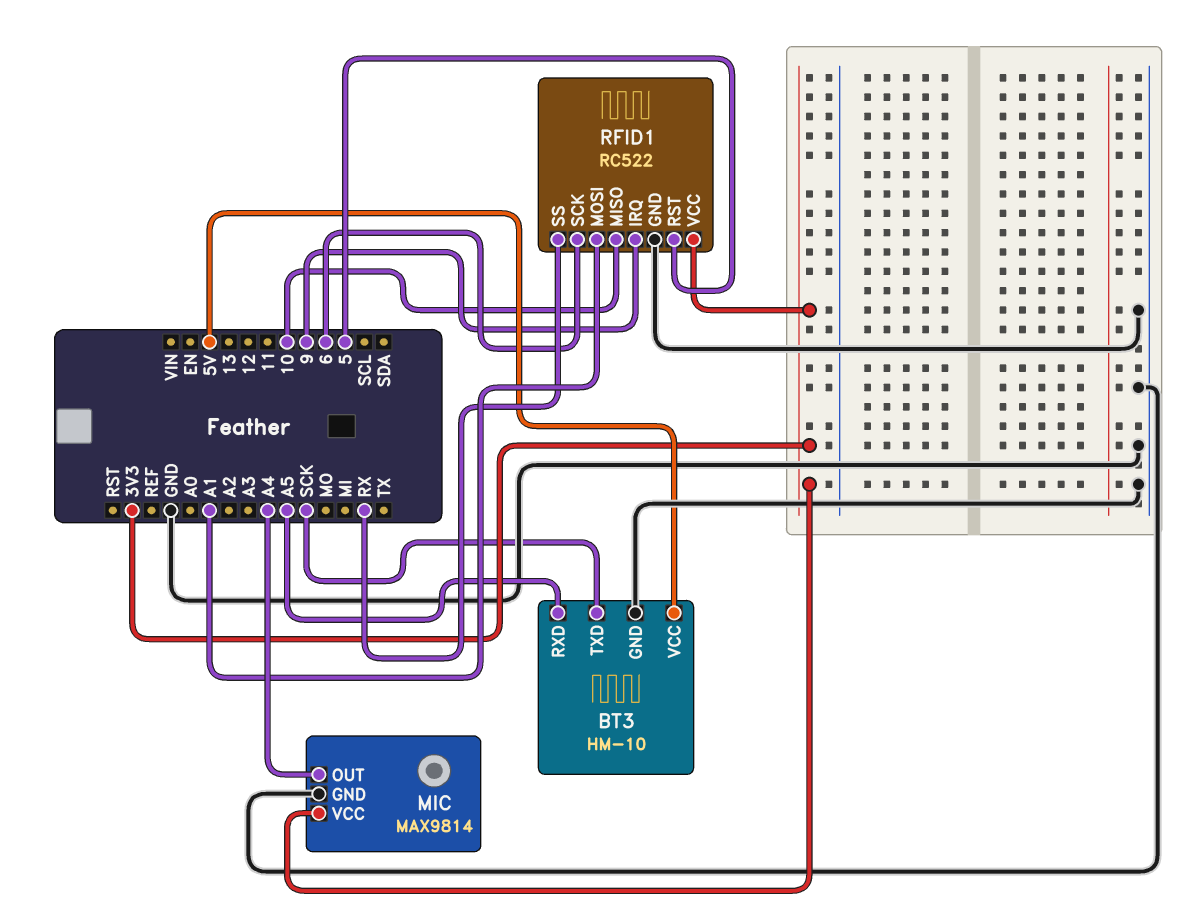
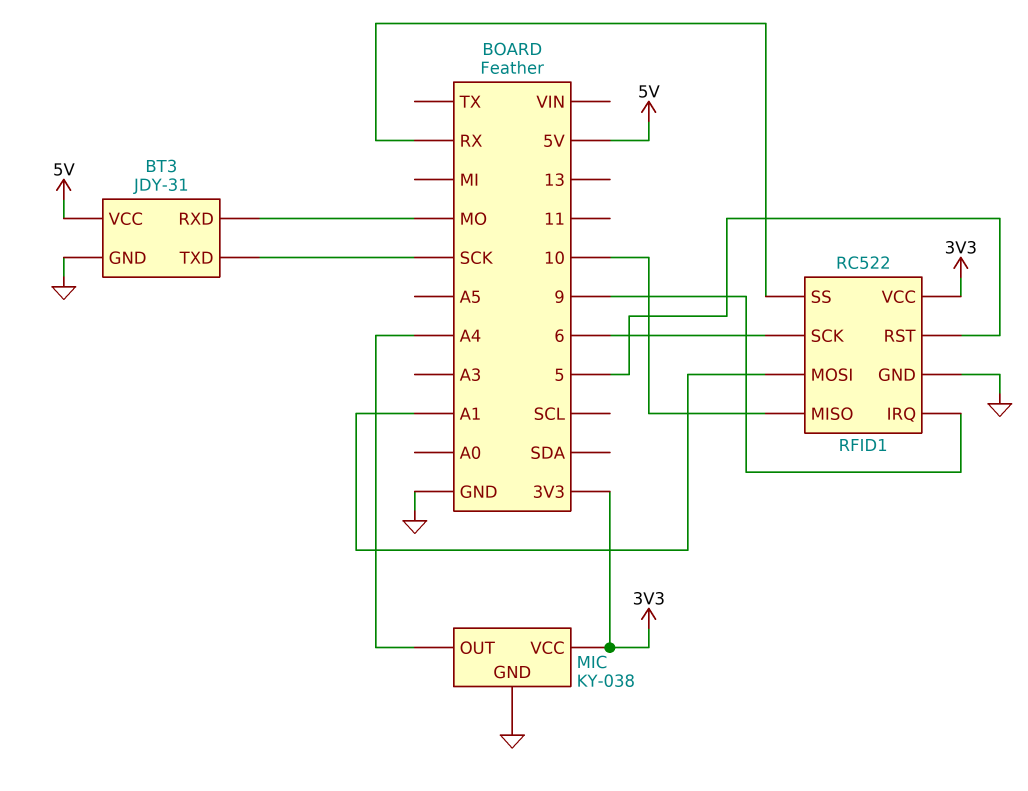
BT3: HM-10 -> JDY-31
BT3 pin RXD: A5 -> MO
MIC: MAX9814 -> KY-038

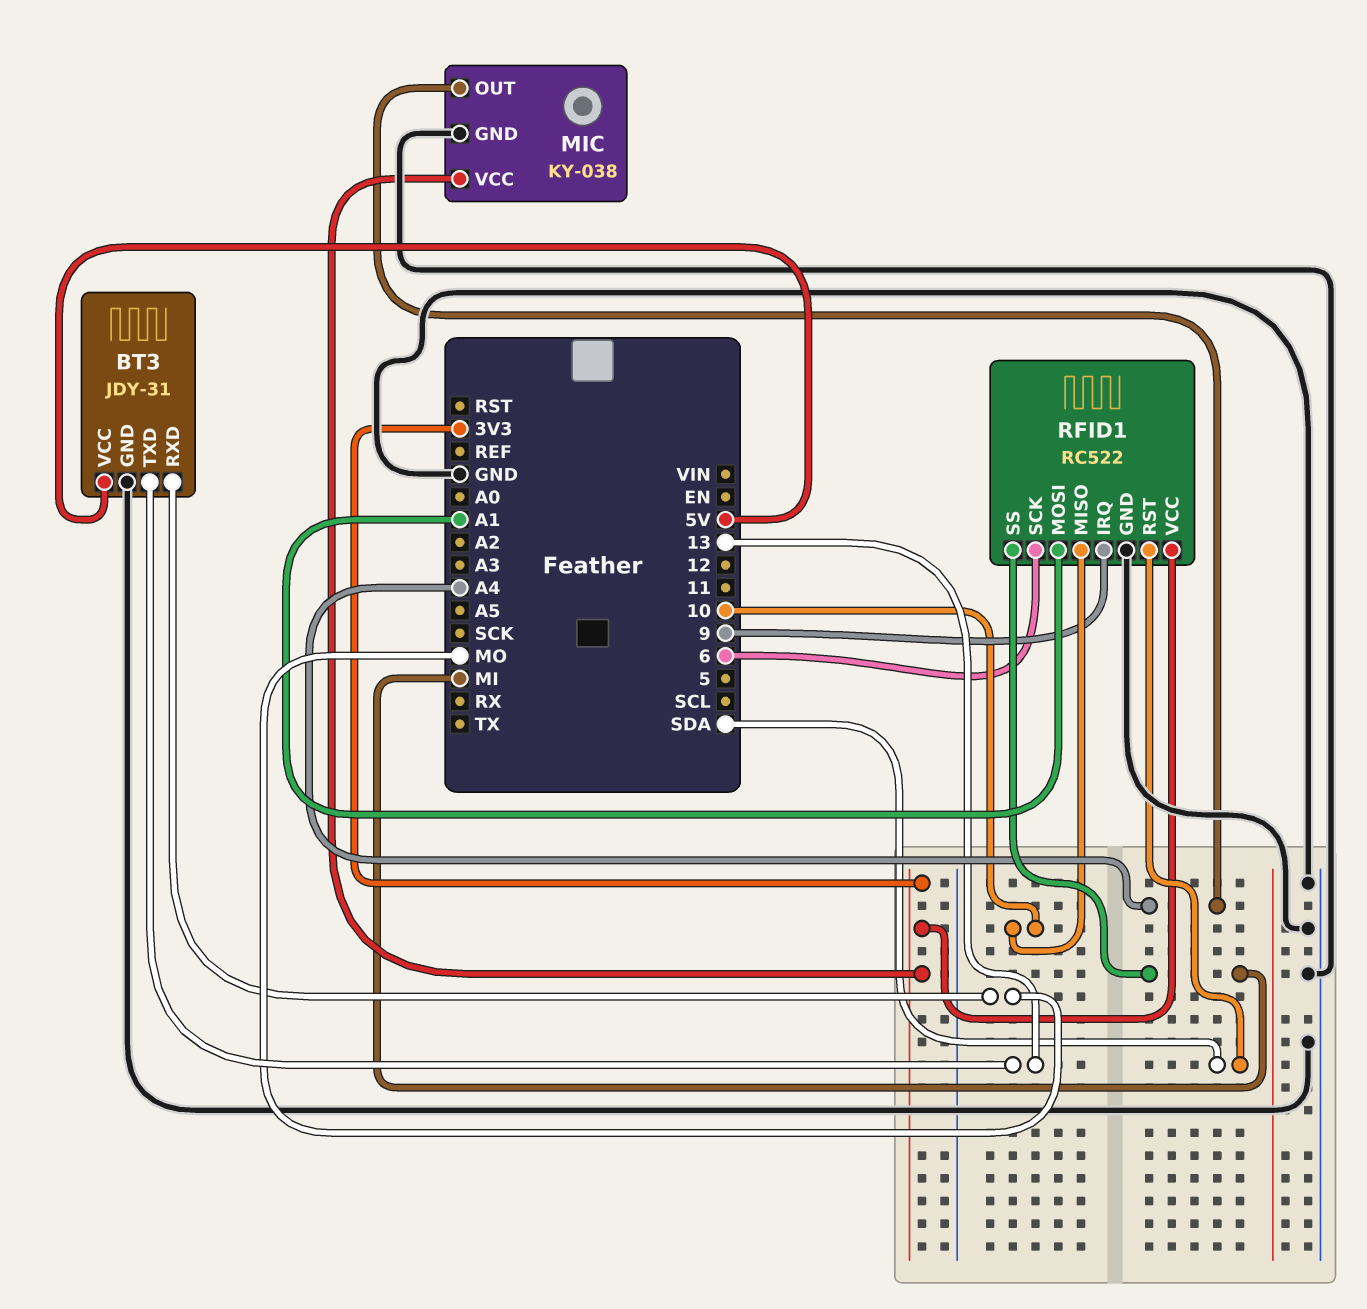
BT3 pin TXD: SCK -> 13
RFID1 pin RST: 5 -> SDA
RFID1 pin SS: RX -> MI

